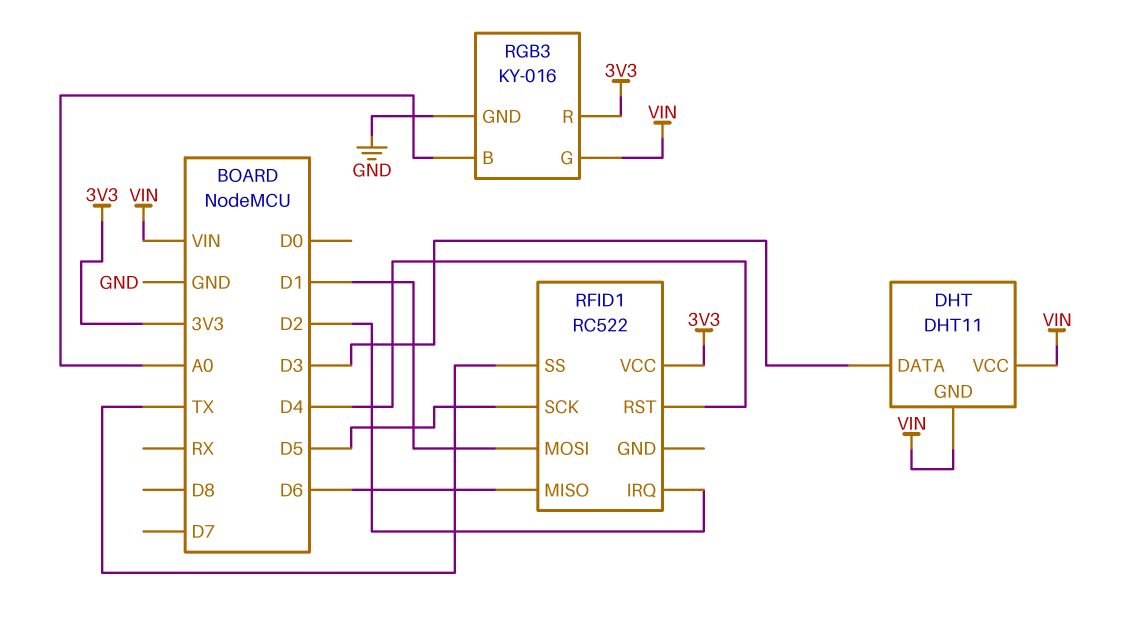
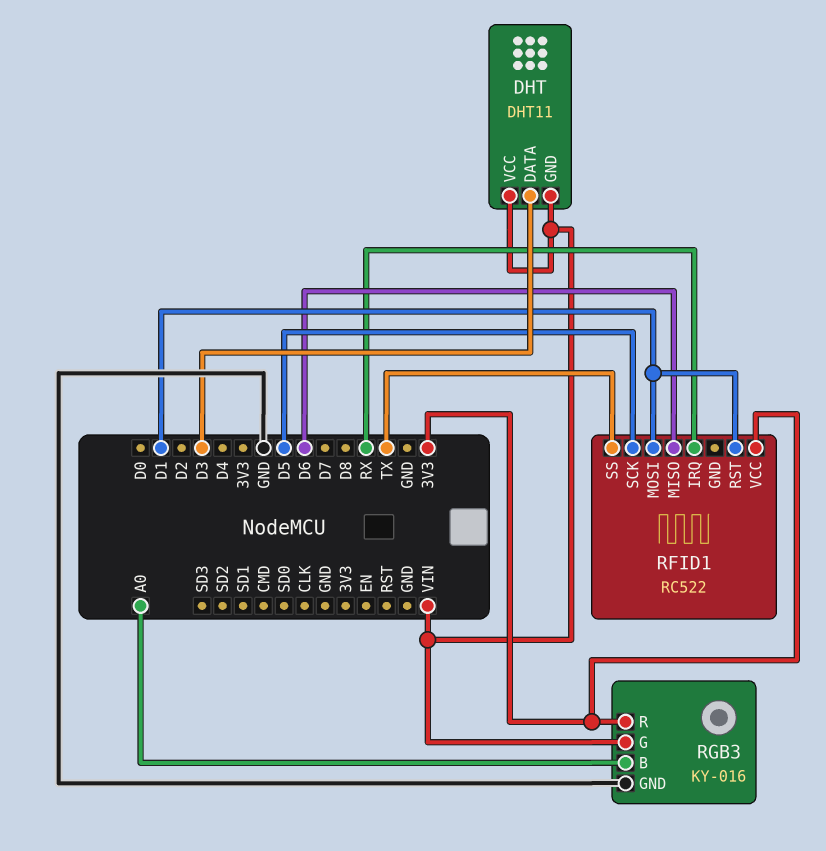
RFID1 pin IRQ: D2 -> RX
RFID1 pin RST: D4 -> D1

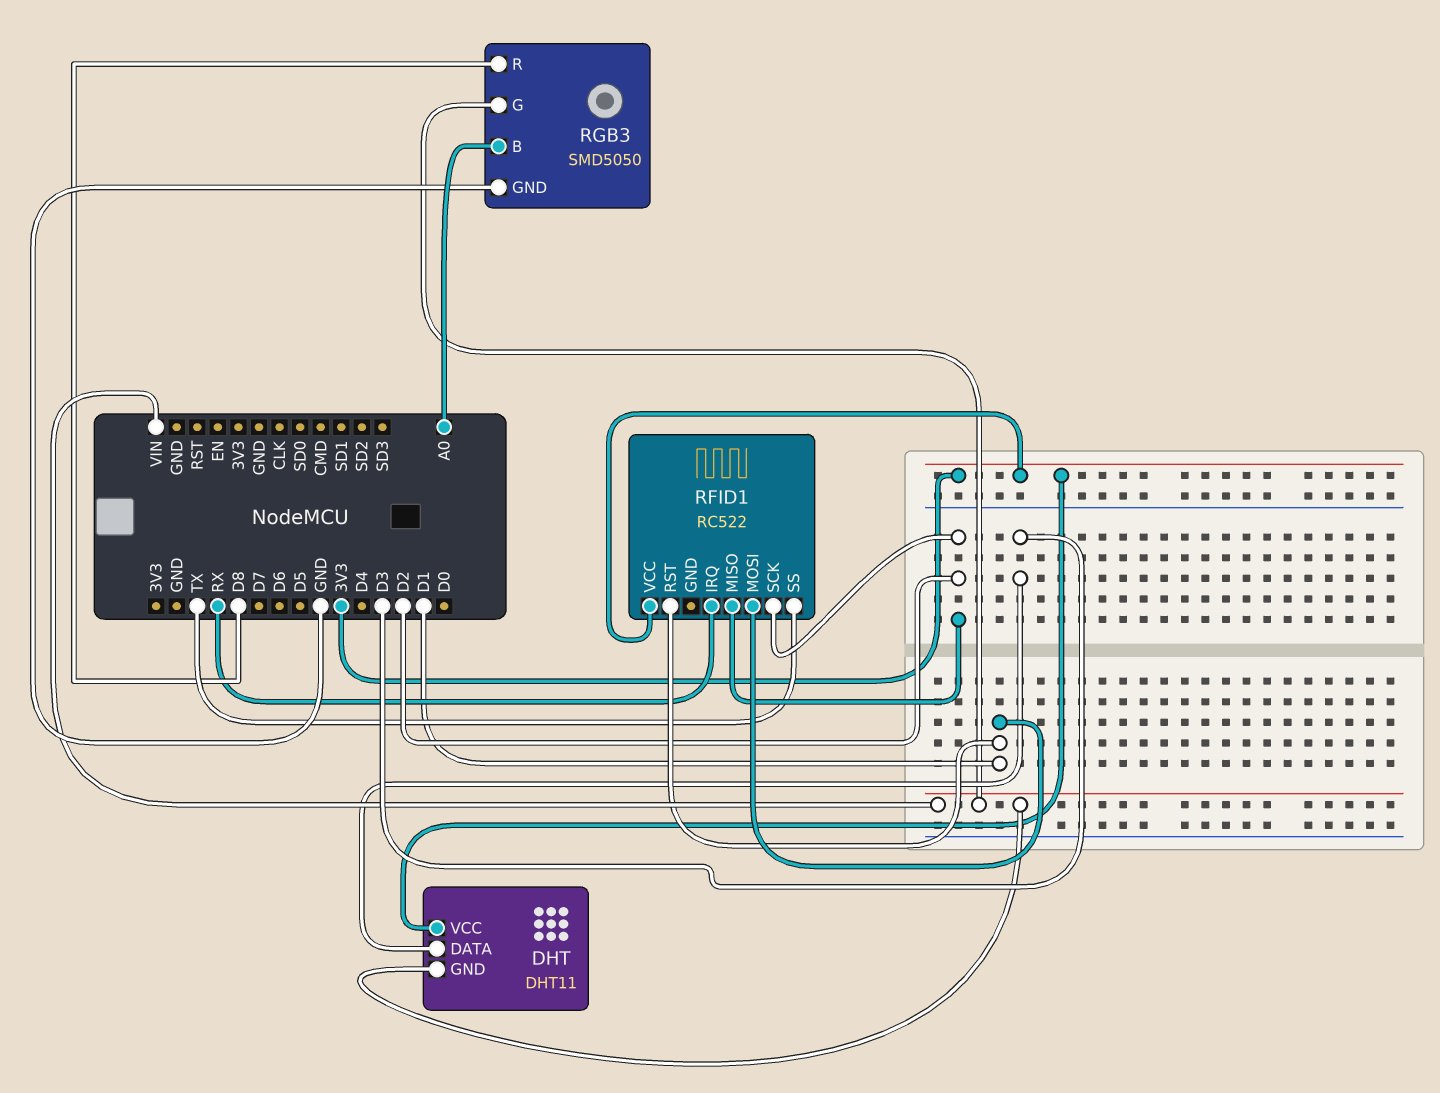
DHT pin VCC: VIN -> 3V3
RFID1 pin MISO: D6 -> D2
RFID1 pin SCK: D5 -> D2
RGB3: KY-016 -> SMD5050
RGB3 pin R: 3V3 -> D8

